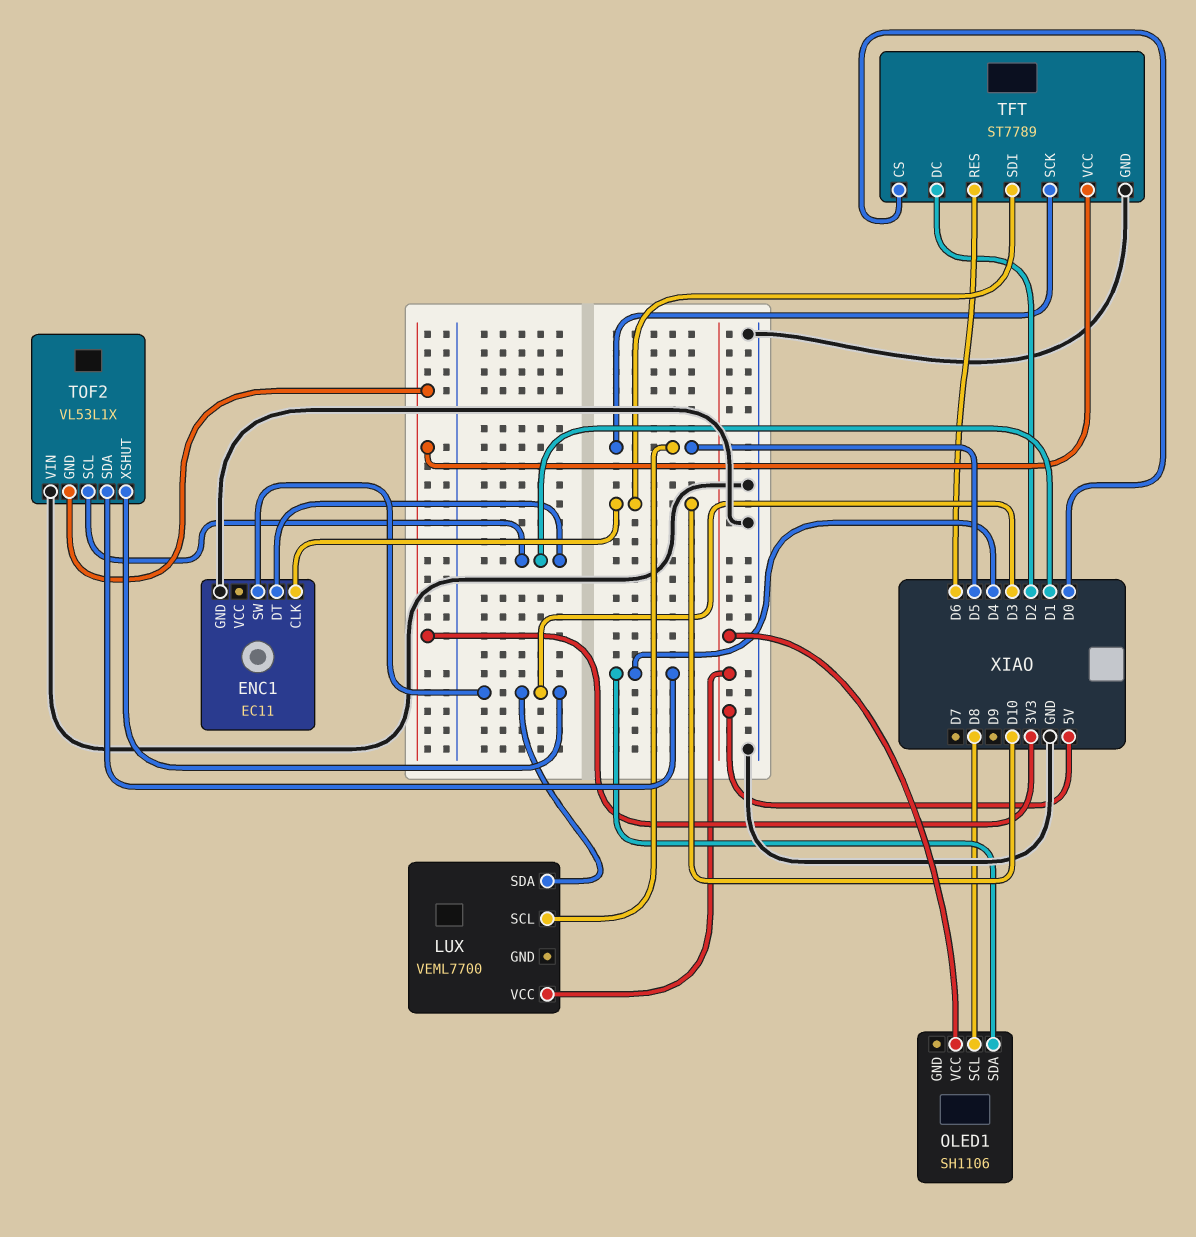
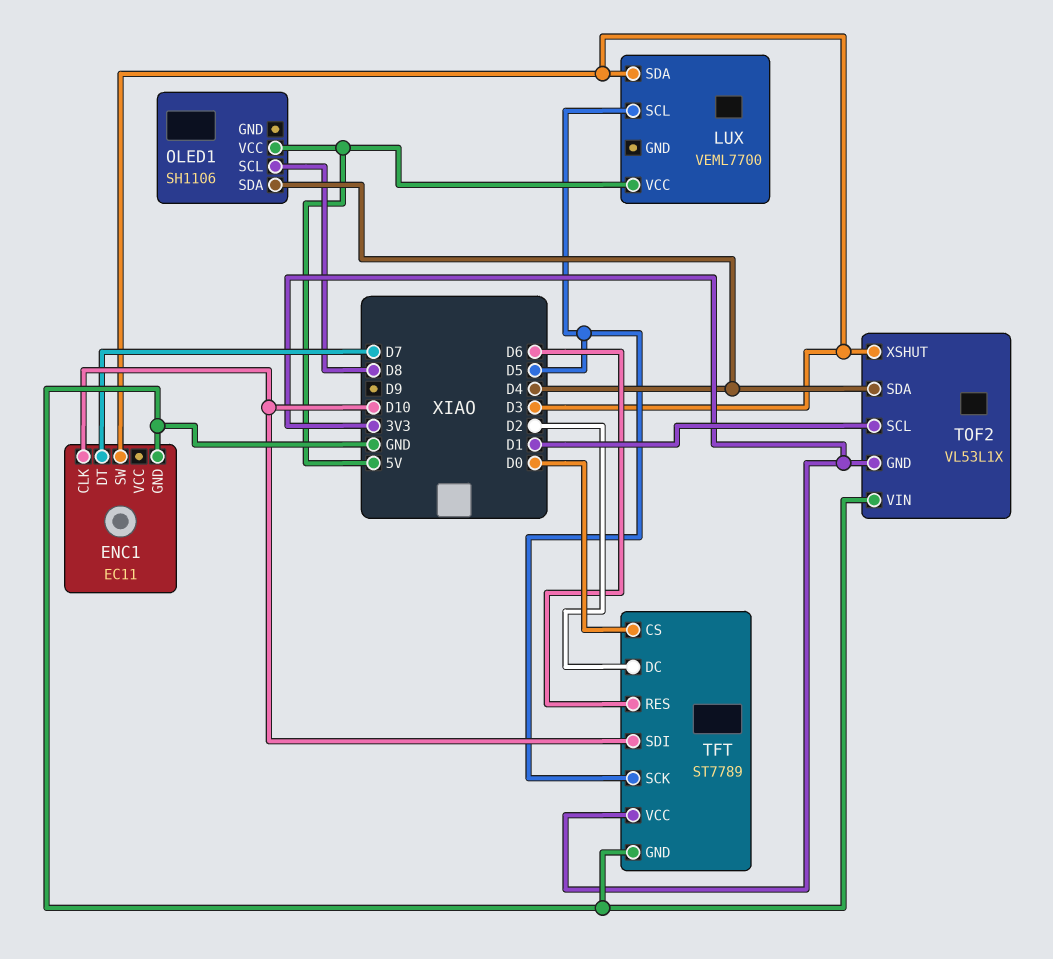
ENC1 pin DT: D1 -> D7

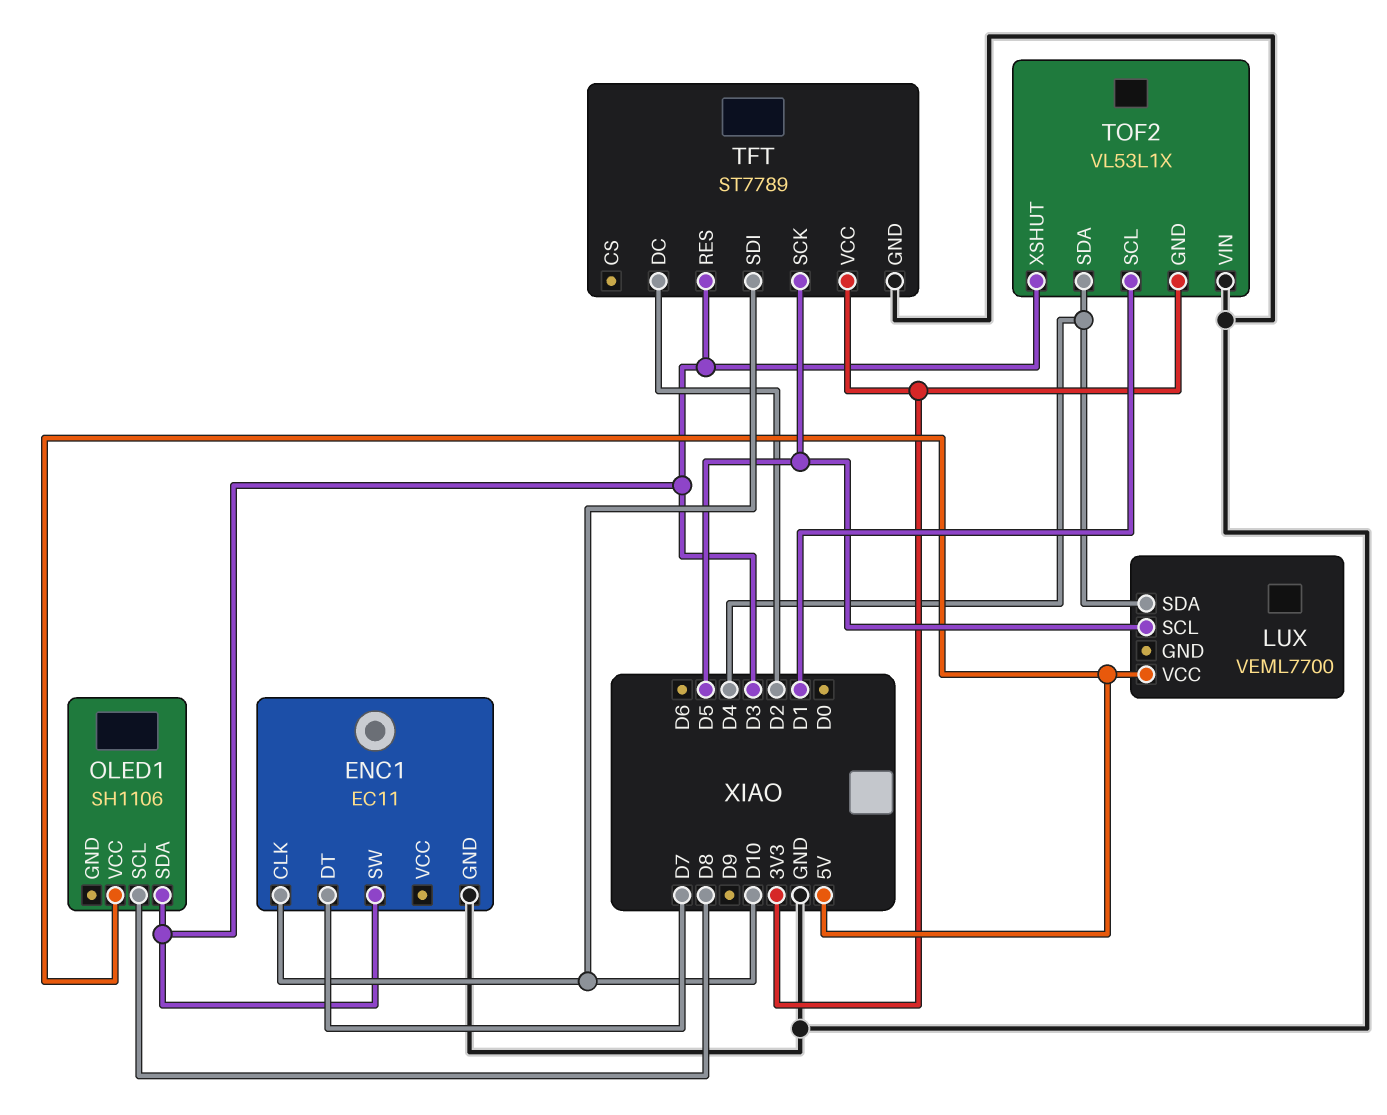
LUX pin SDA: D3 -> D4
OLED1 pin SDA: D4 -> D3
TFT pin CS: D0 -> none
TFT pin RES: D6 -> D3

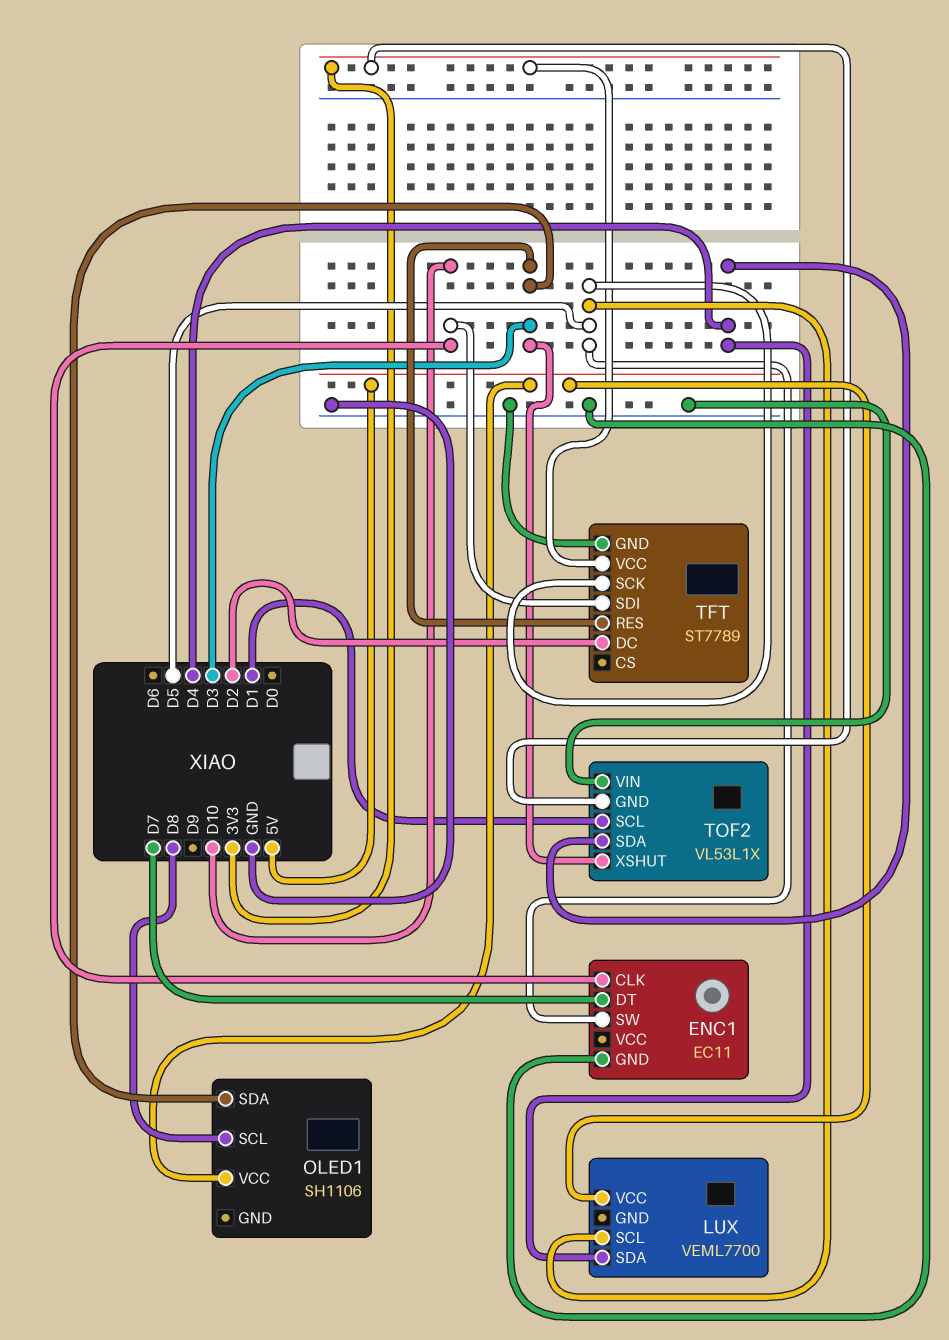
ENC1 pin SW: D3 -> D5

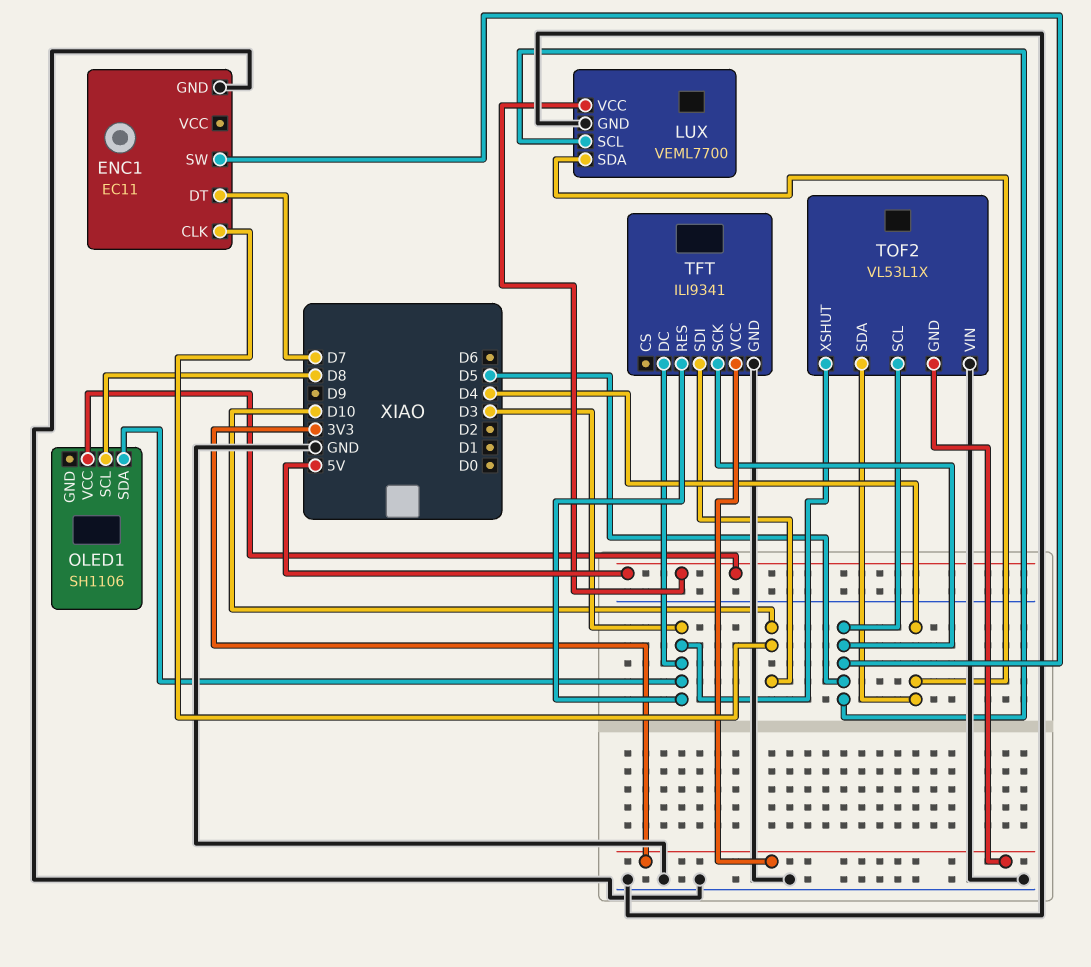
LUX pin GND: none -> GND
TFT: ST7789 -> ILI9341
TFT pin DC: D2 -> D3
TOF2 pin SCL: D1 -> D5

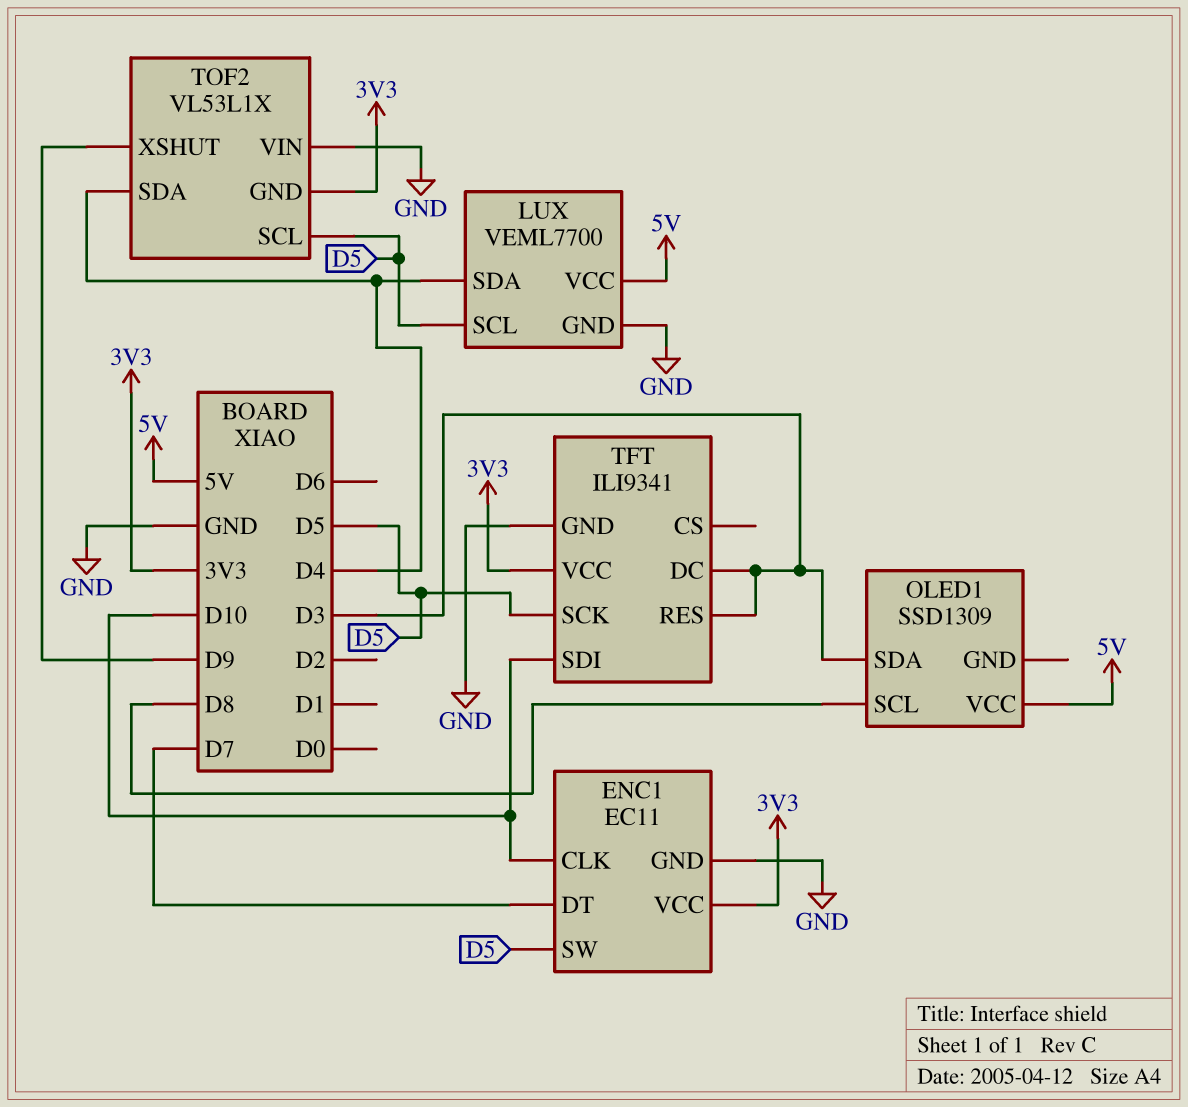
ENC1 pin VCC: none -> 3V3
OLED1: SH1106 -> SSD1309
TOF2 pin XSHUT: D3 -> D9

